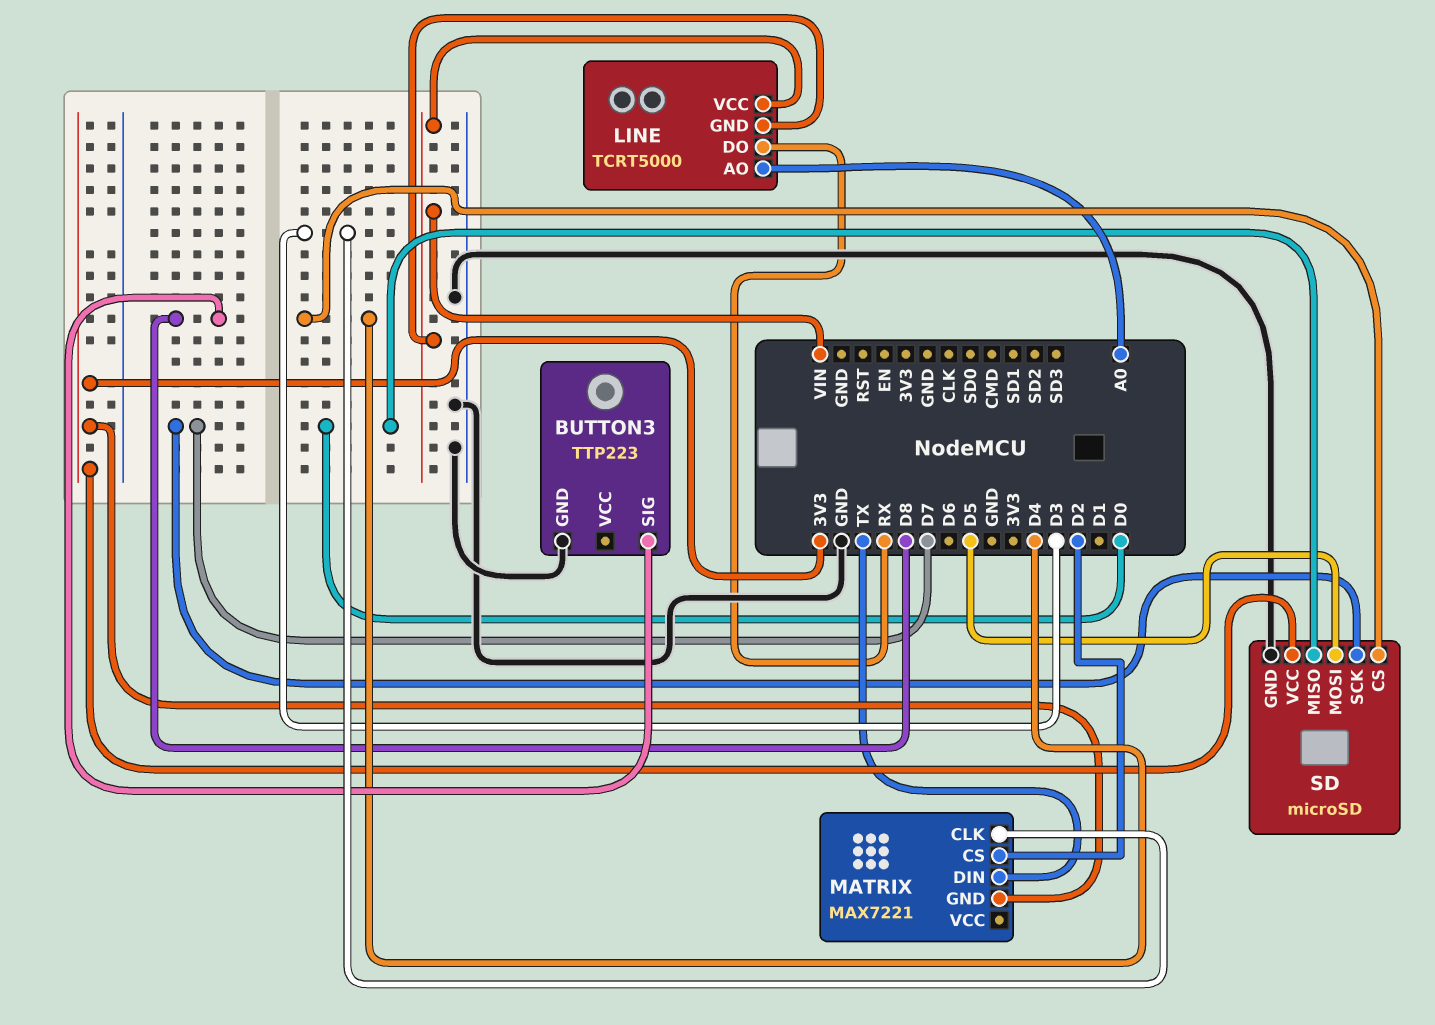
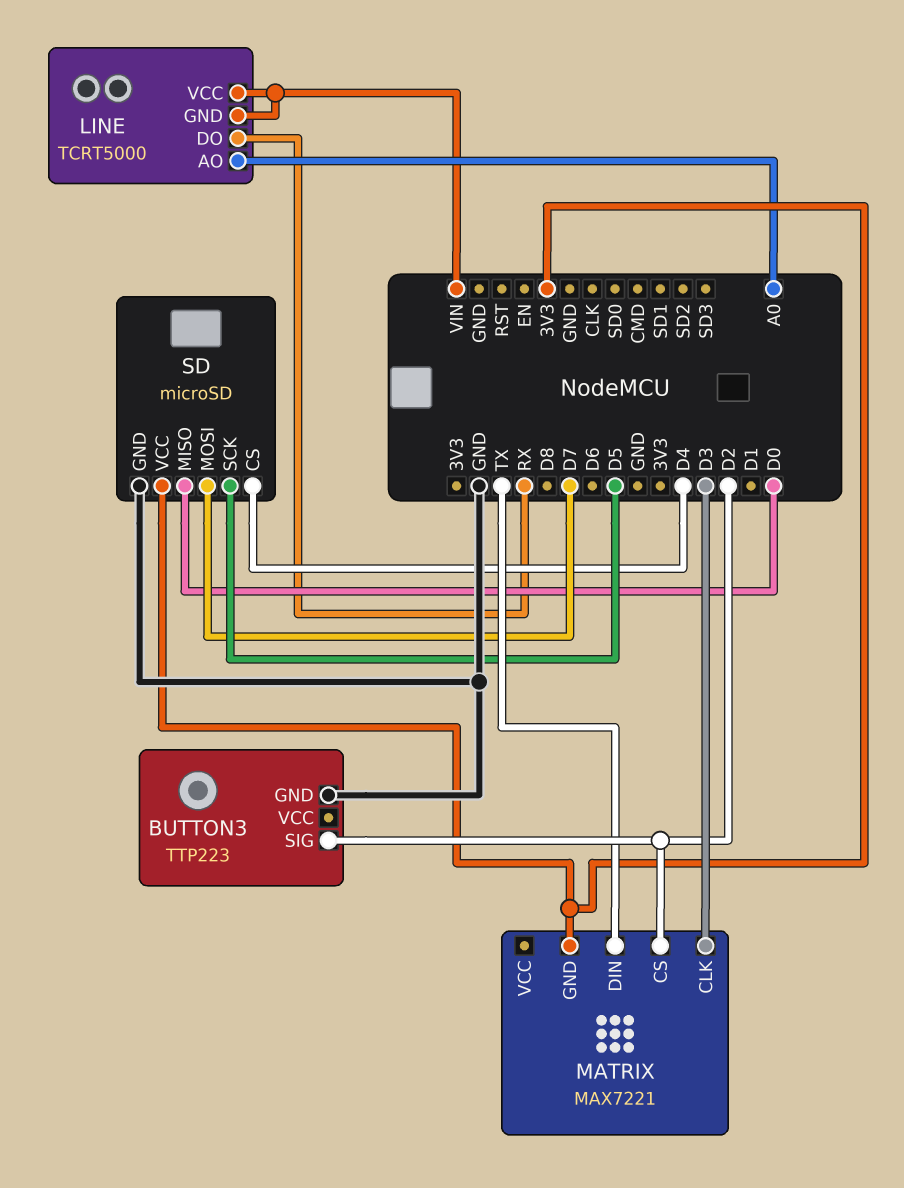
BUTTON3 pin SIG: D8 -> D2
SD pin MOSI: D5 -> D7
SD pin SCK: D7 -> D5

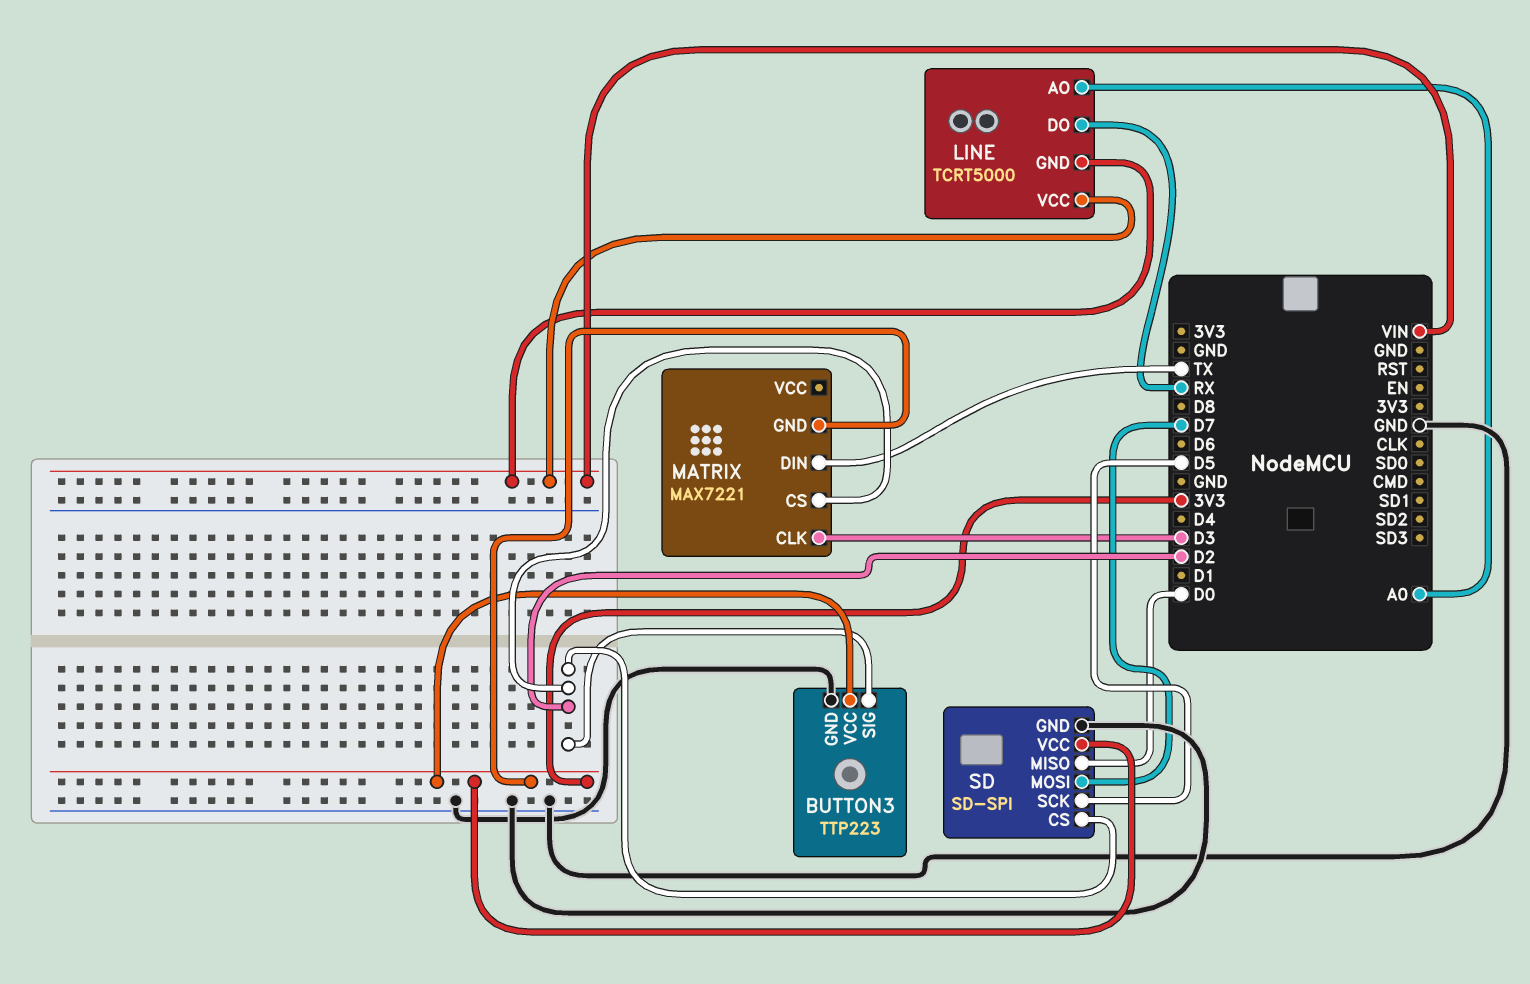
BUTTON3 pin VCC: none -> 3V3
SD: microSD -> SD-SPI
SD pin CS: D4 -> D2

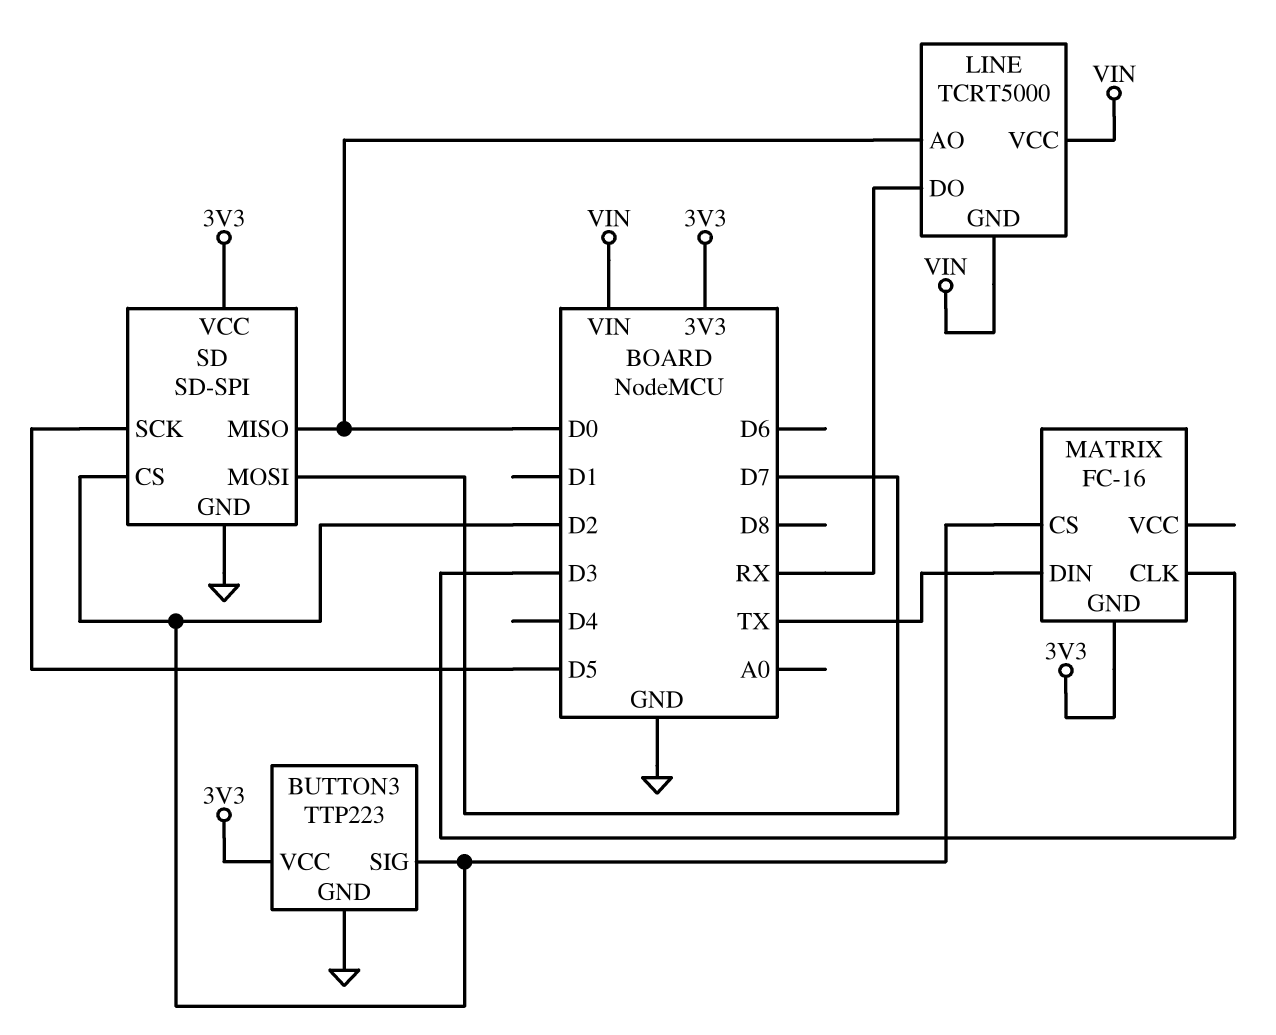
LINE pin AO: A0 -> D0
MATRIX: MAX7221 -> FC-16

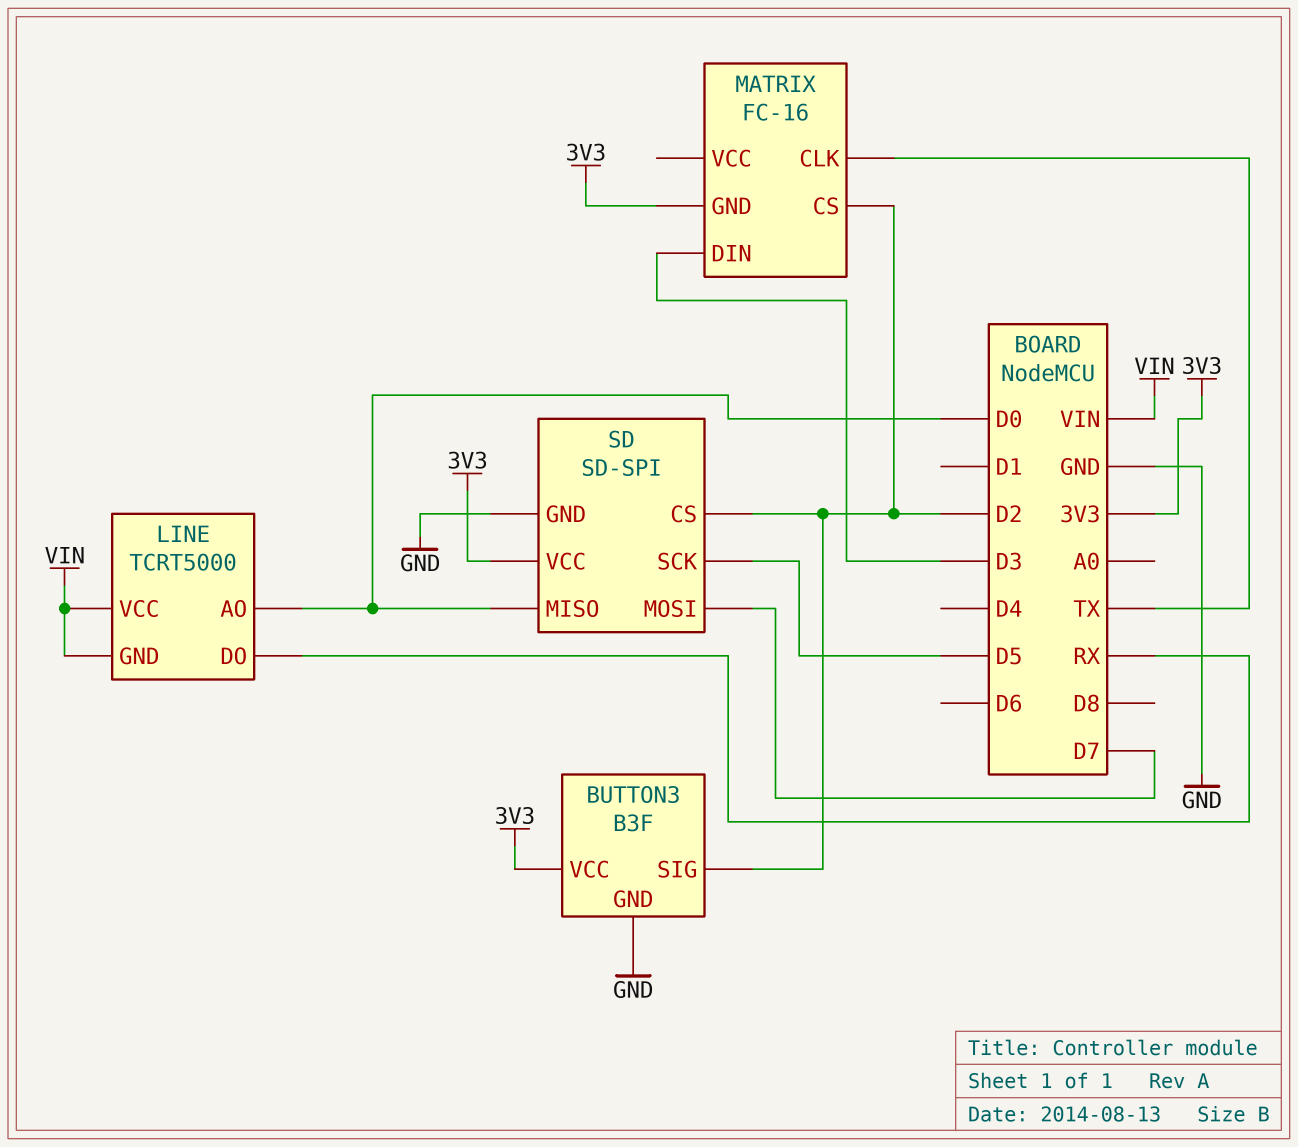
BUTTON3: TTP223 -> B3F
MATRIX pin CLK: D3 -> TX
MATRIX pin DIN: TX -> D3

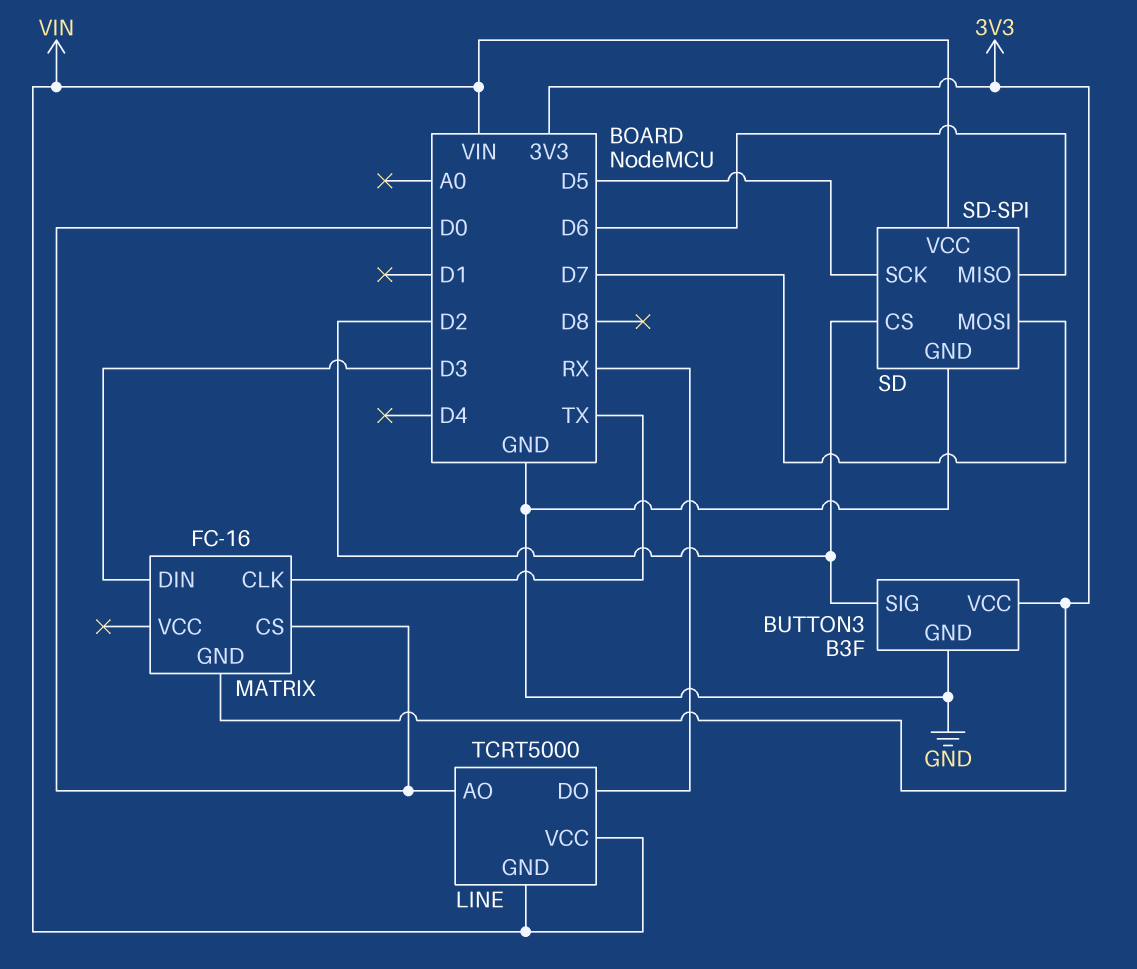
MATRIX pin CS: D2 -> D0
SD pin MISO: D0 -> D6
SD pin VCC: 3V3 -> VIN

